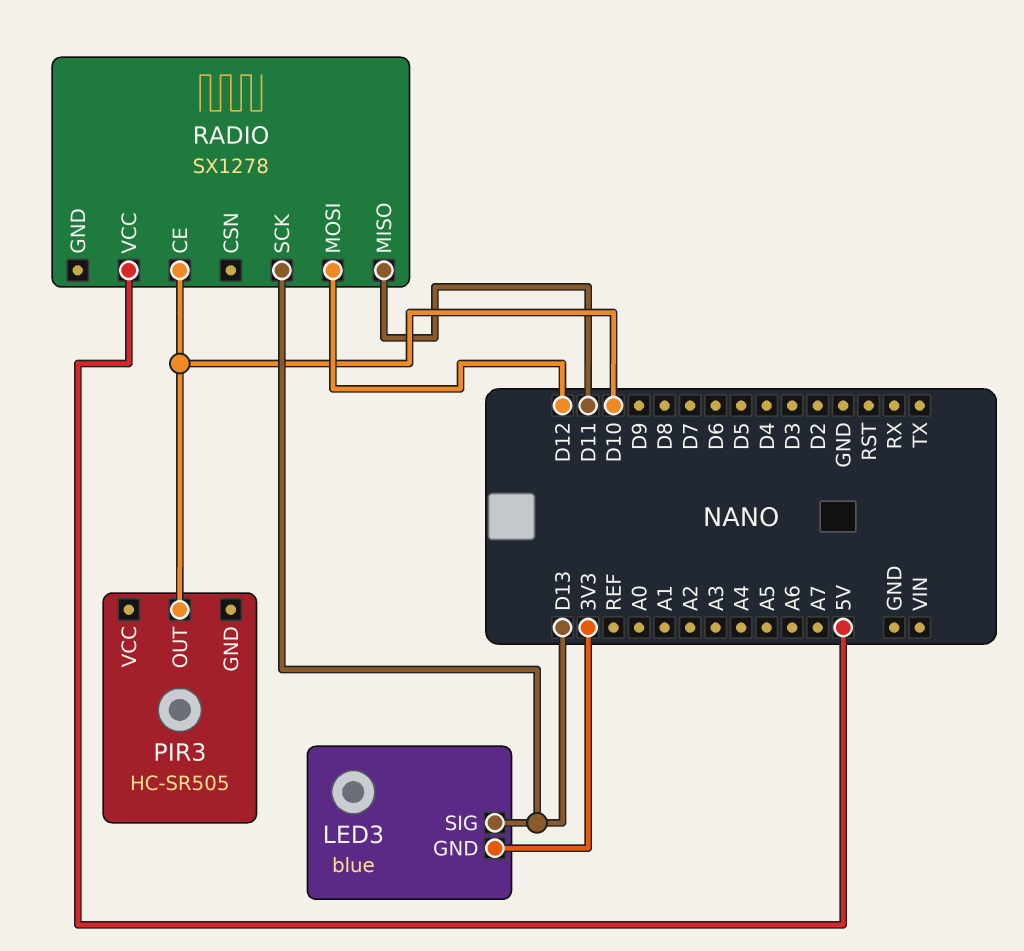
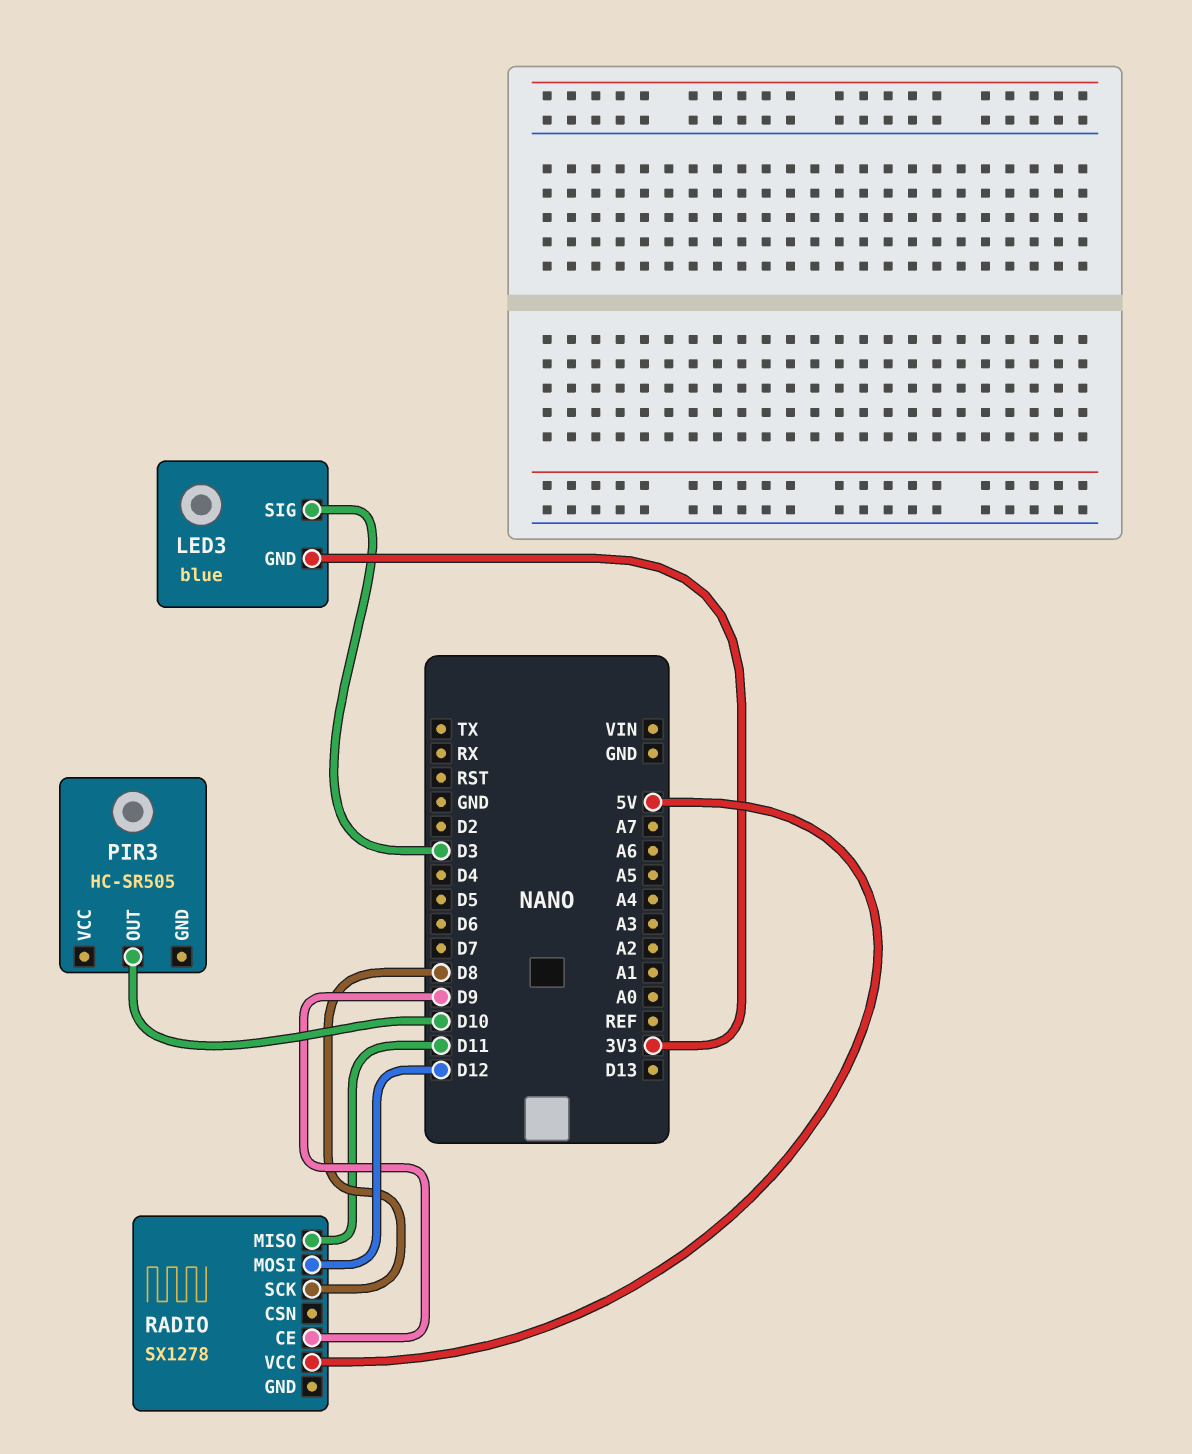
LED3 pin SIG: D13 -> D3
RADIO pin CE: D10 -> D9
RADIO pin SCK: D13 -> D8

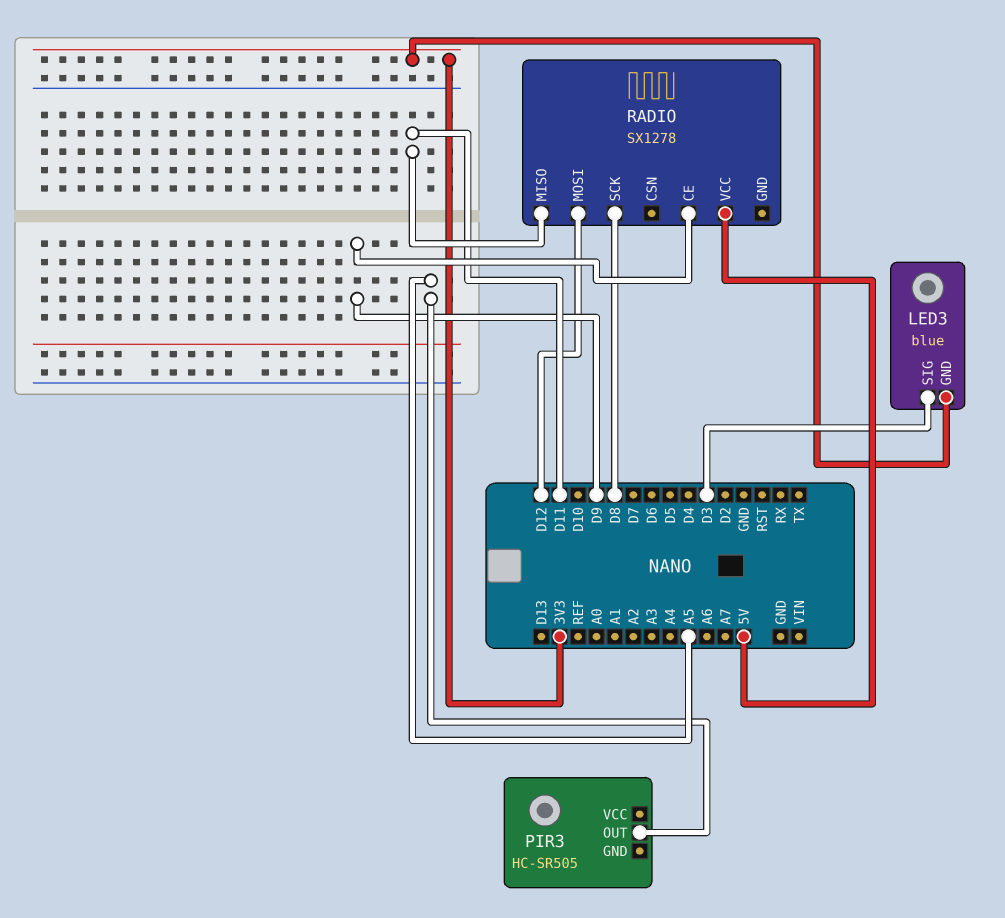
PIR3 pin OUT: D10 -> A5

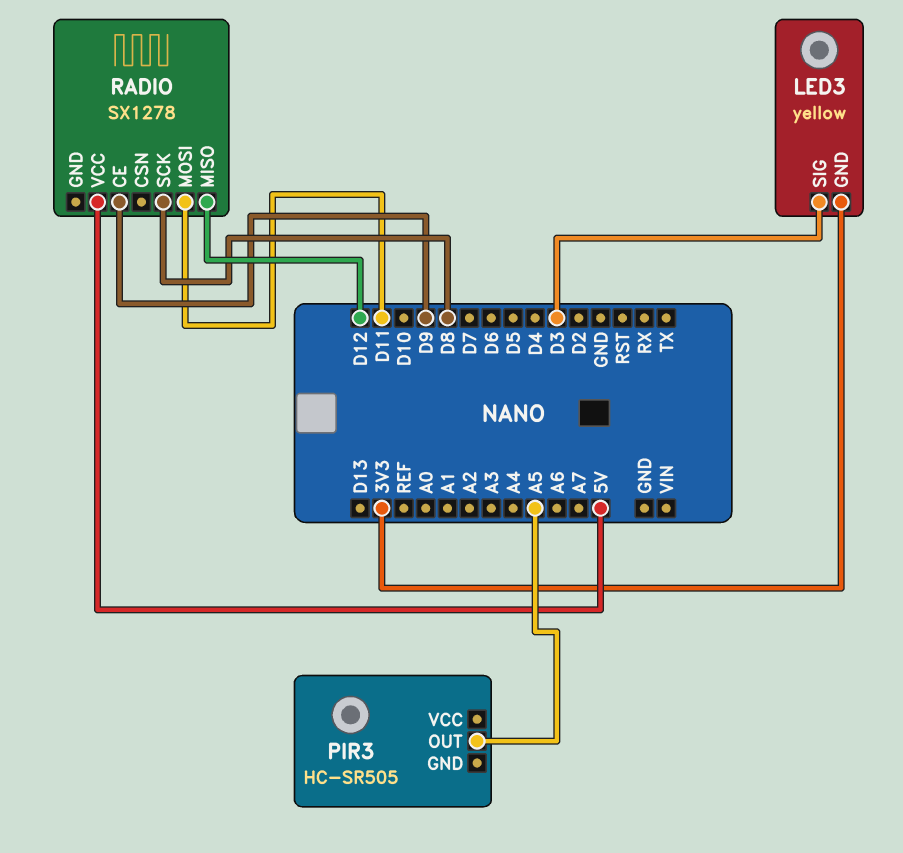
LED3: blue -> yellow
RADIO pin MISO: D11 -> D12
RADIO pin MOSI: D12 -> D11

